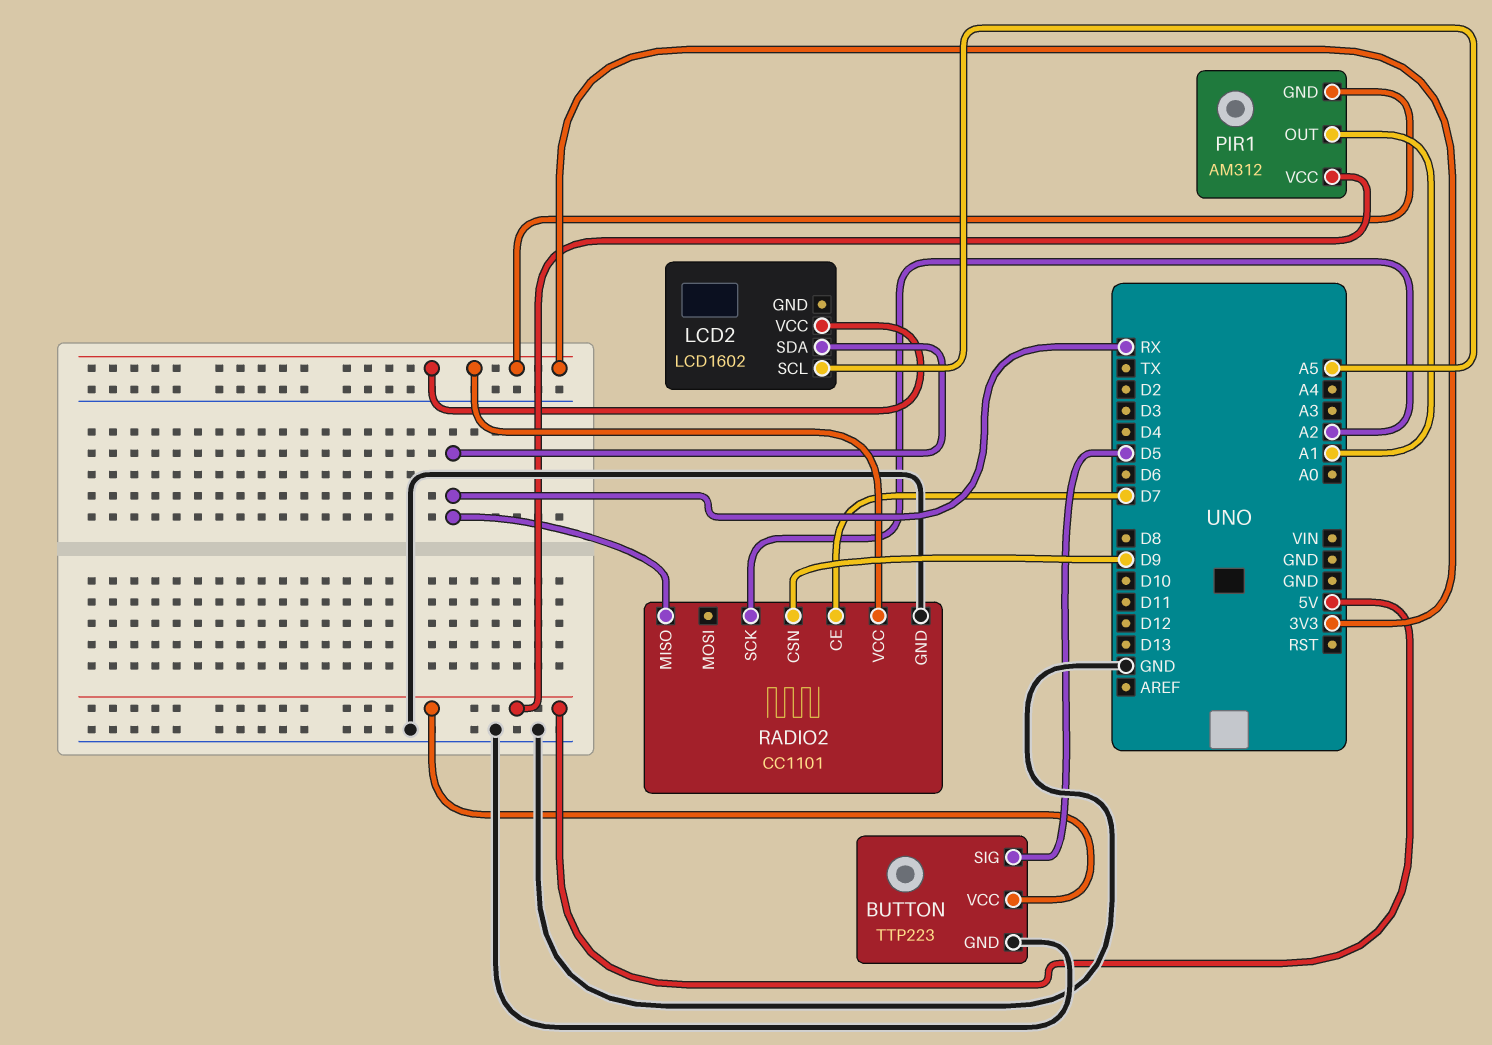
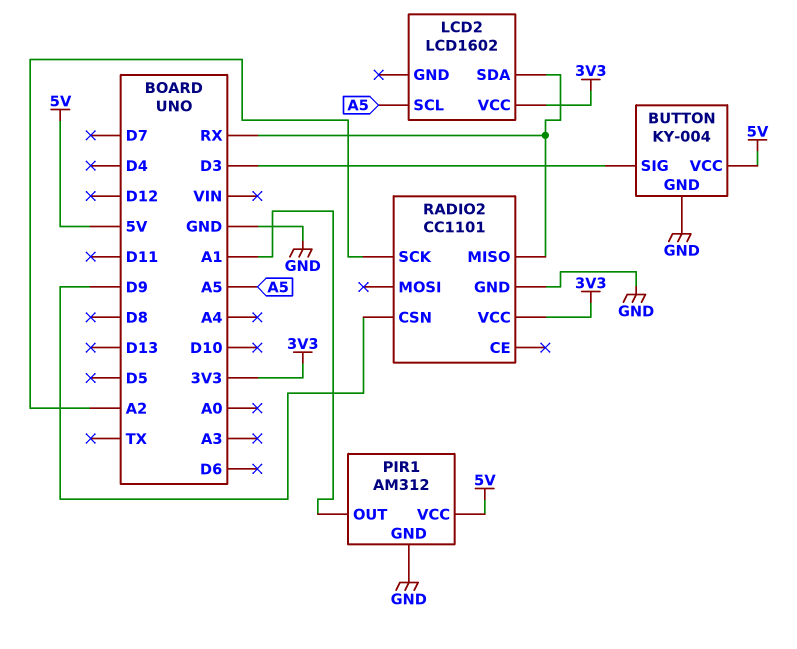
BUTTON: TTP223 -> KY-004
BUTTON pin SIG: D5 -> D3
PIR1 pin GND: 3V3 -> GND
RADIO2 pin CE: D7 -> none

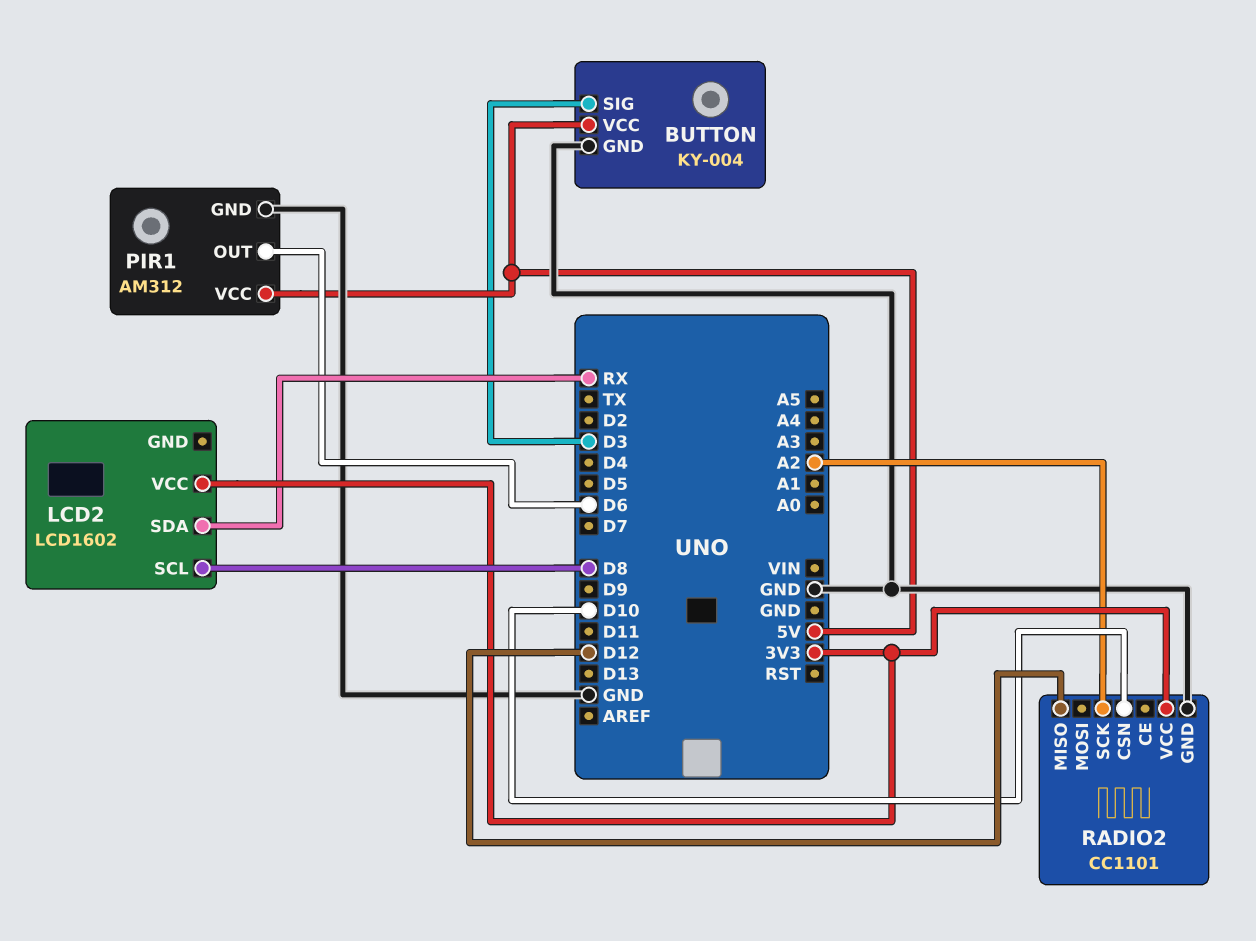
LCD2 pin SCL: A5 -> D8
PIR1 pin OUT: A1 -> D6
RADIO2 pin CSN: D9 -> D10
RADIO2 pin MISO: RX -> D12

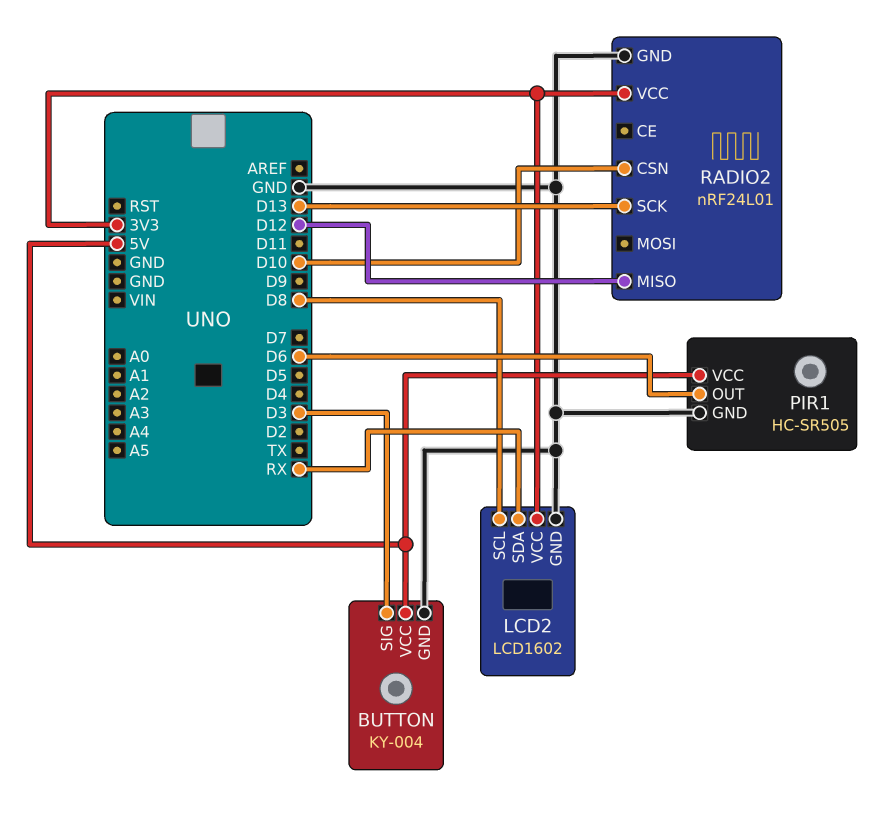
LCD2 pin GND: none -> GND
PIR1: AM312 -> HC-SR505
RADIO2: CC1101 -> nRF24L01
RADIO2 pin SCK: A2 -> D13

